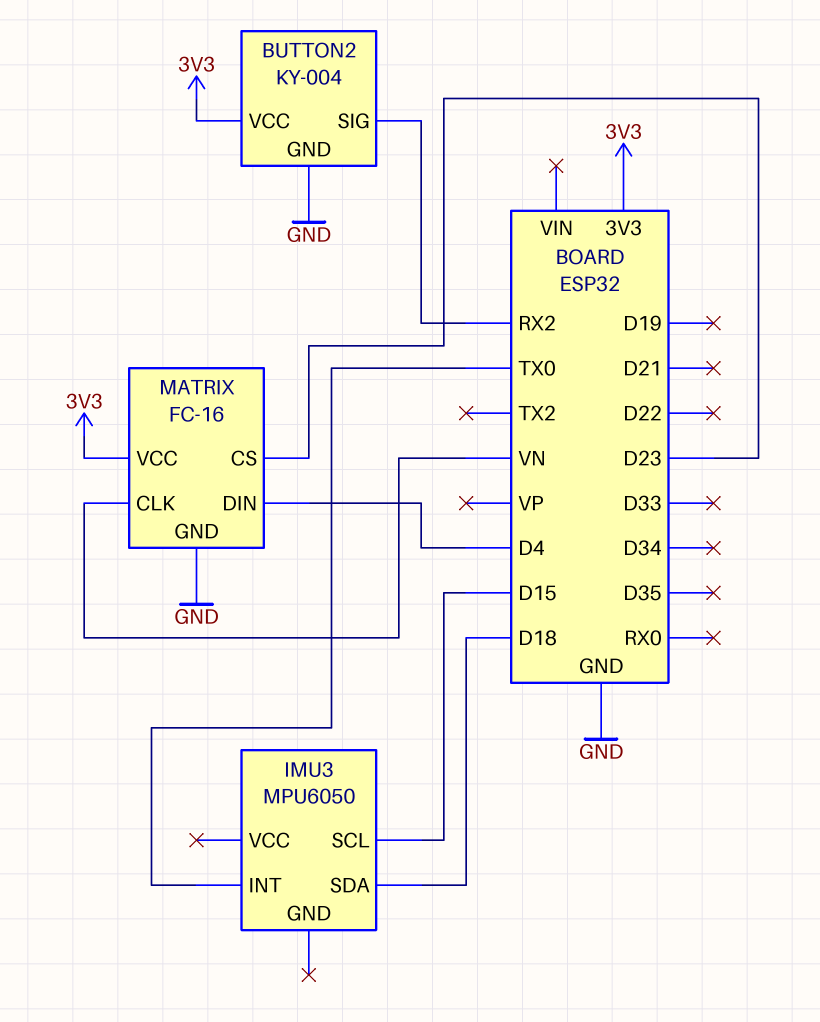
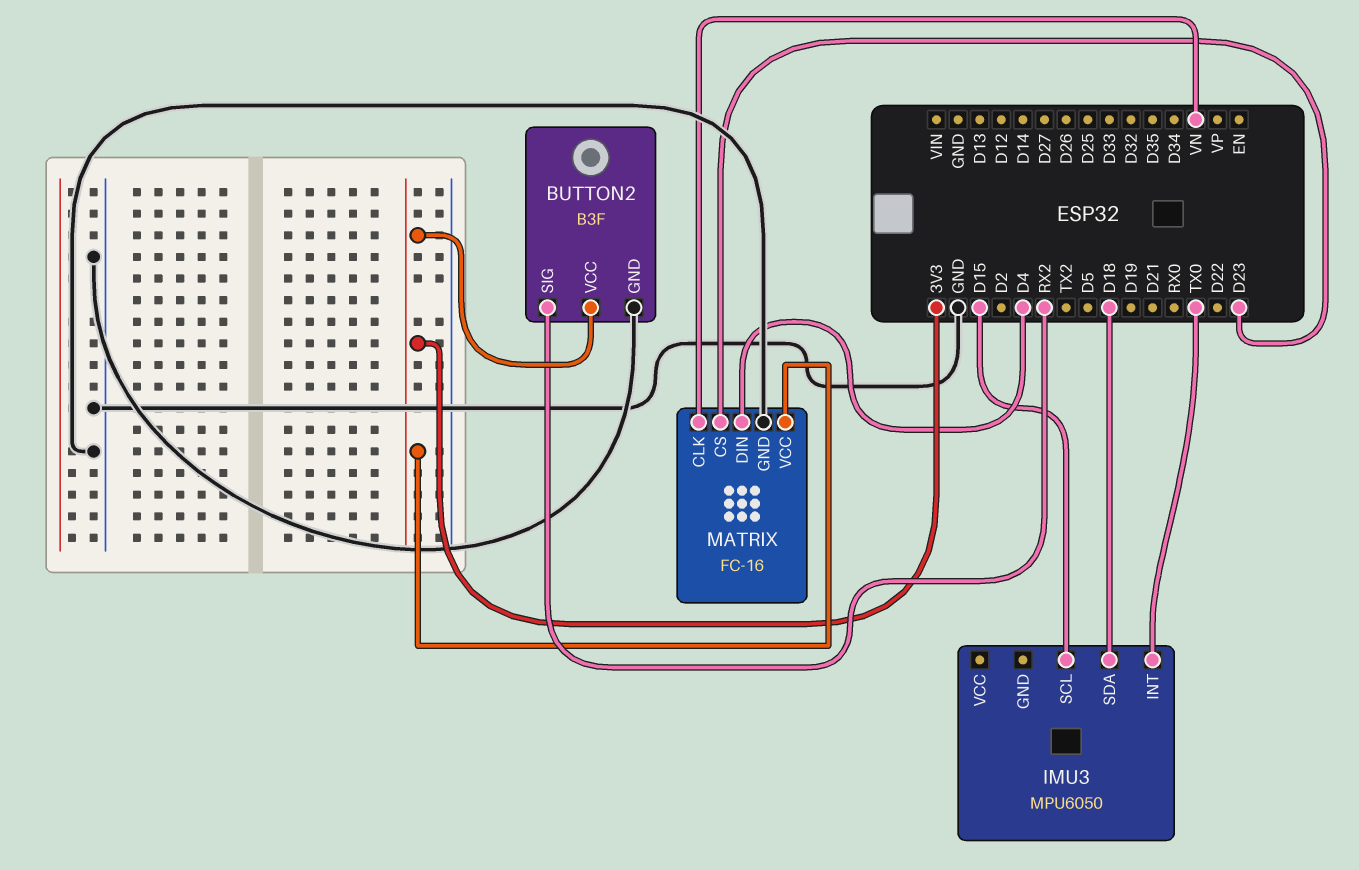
BUTTON2: KY-004 -> B3F

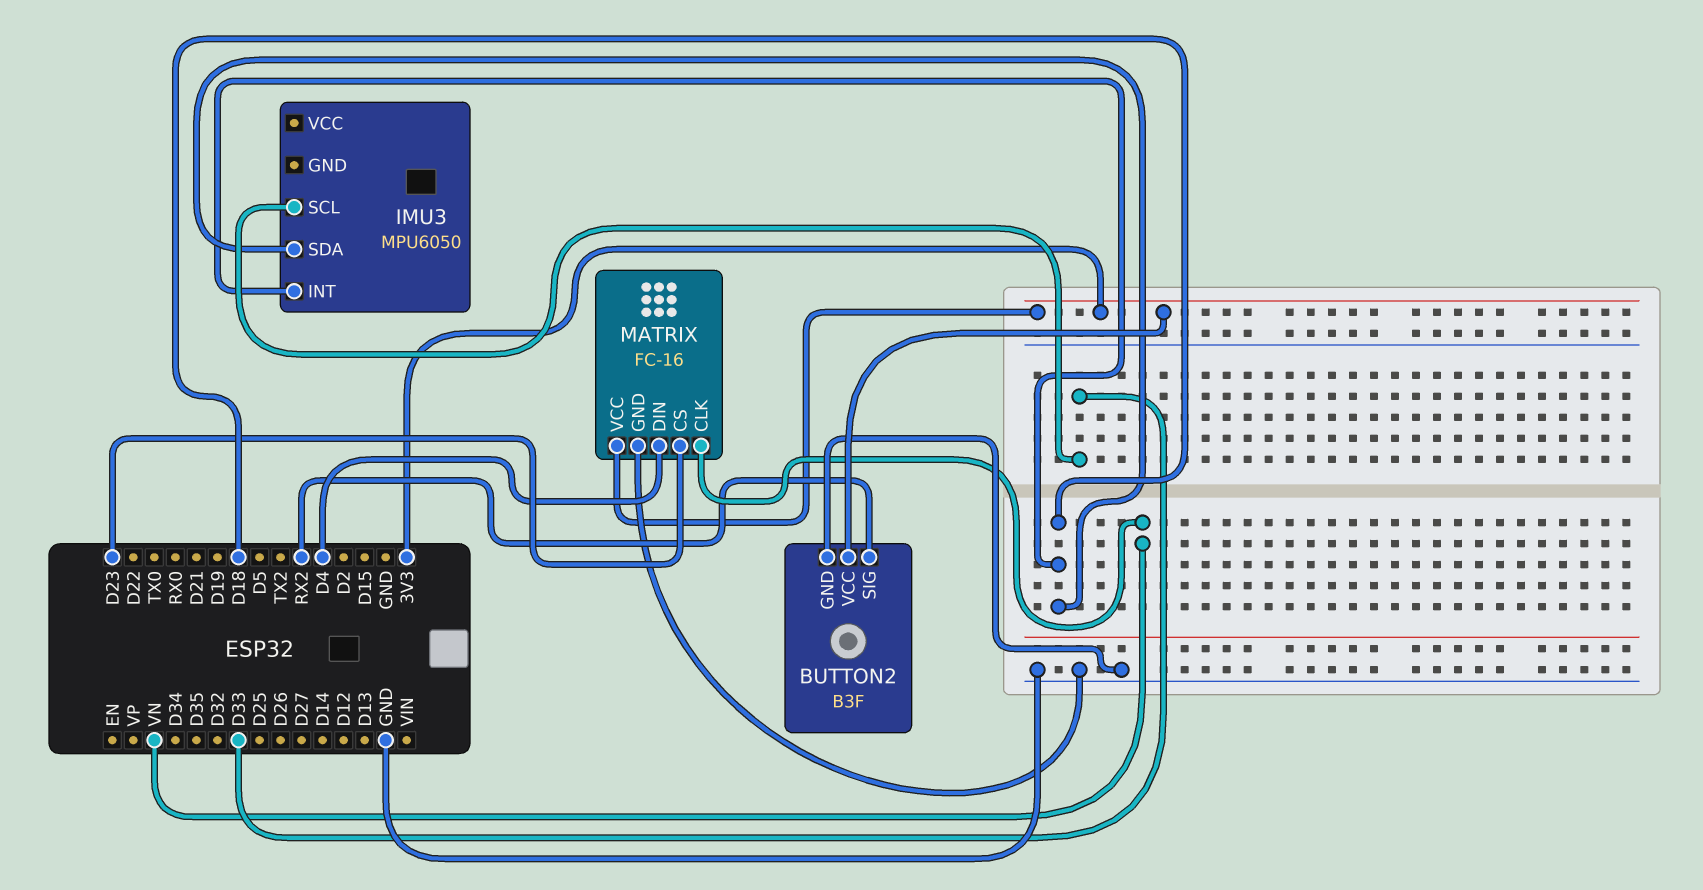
IMU3 pin INT: TX0 -> D18
IMU3 pin SCL: D15 -> D33

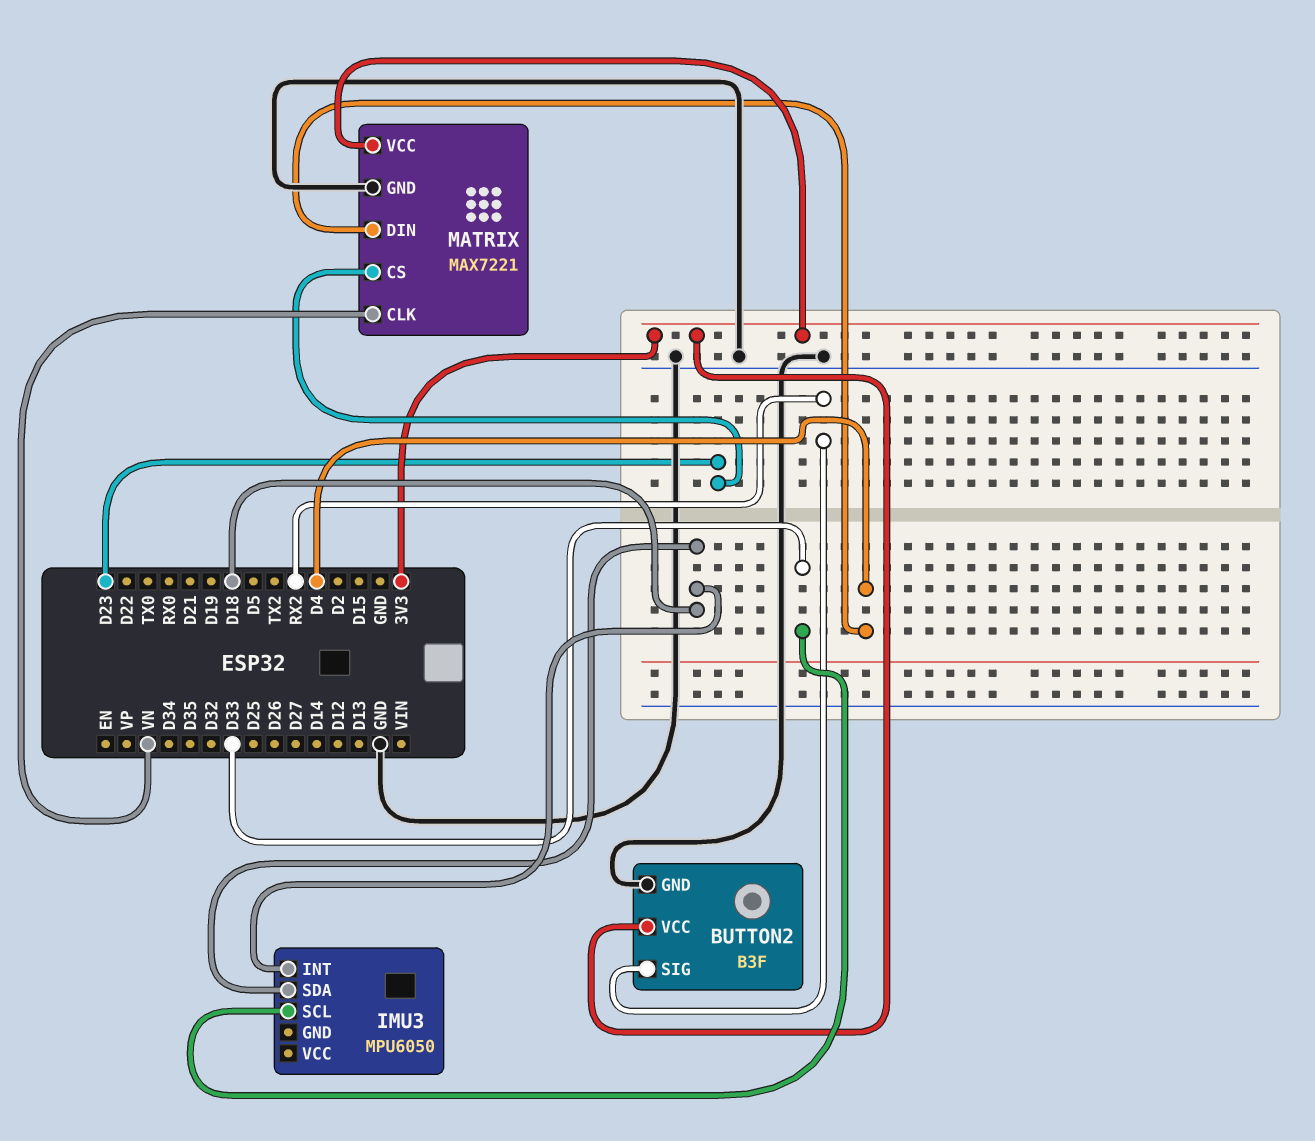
MATRIX: FC-16 -> MAX7221

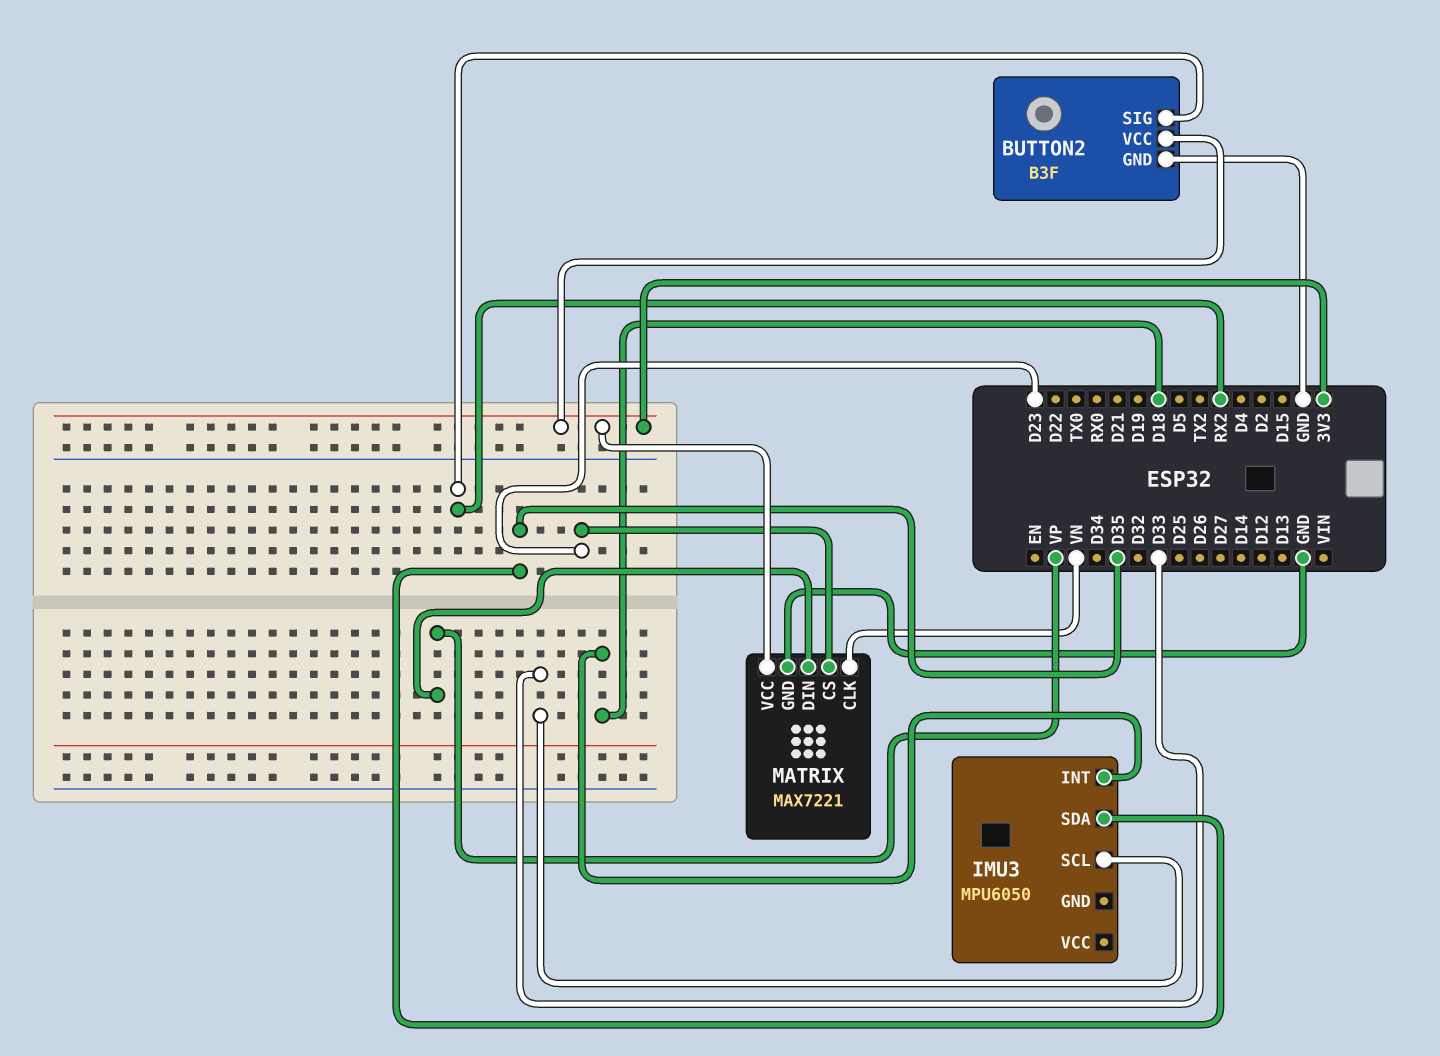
IMU3 pin SDA: D18 -> D35
MATRIX pin DIN: D4 -> VP

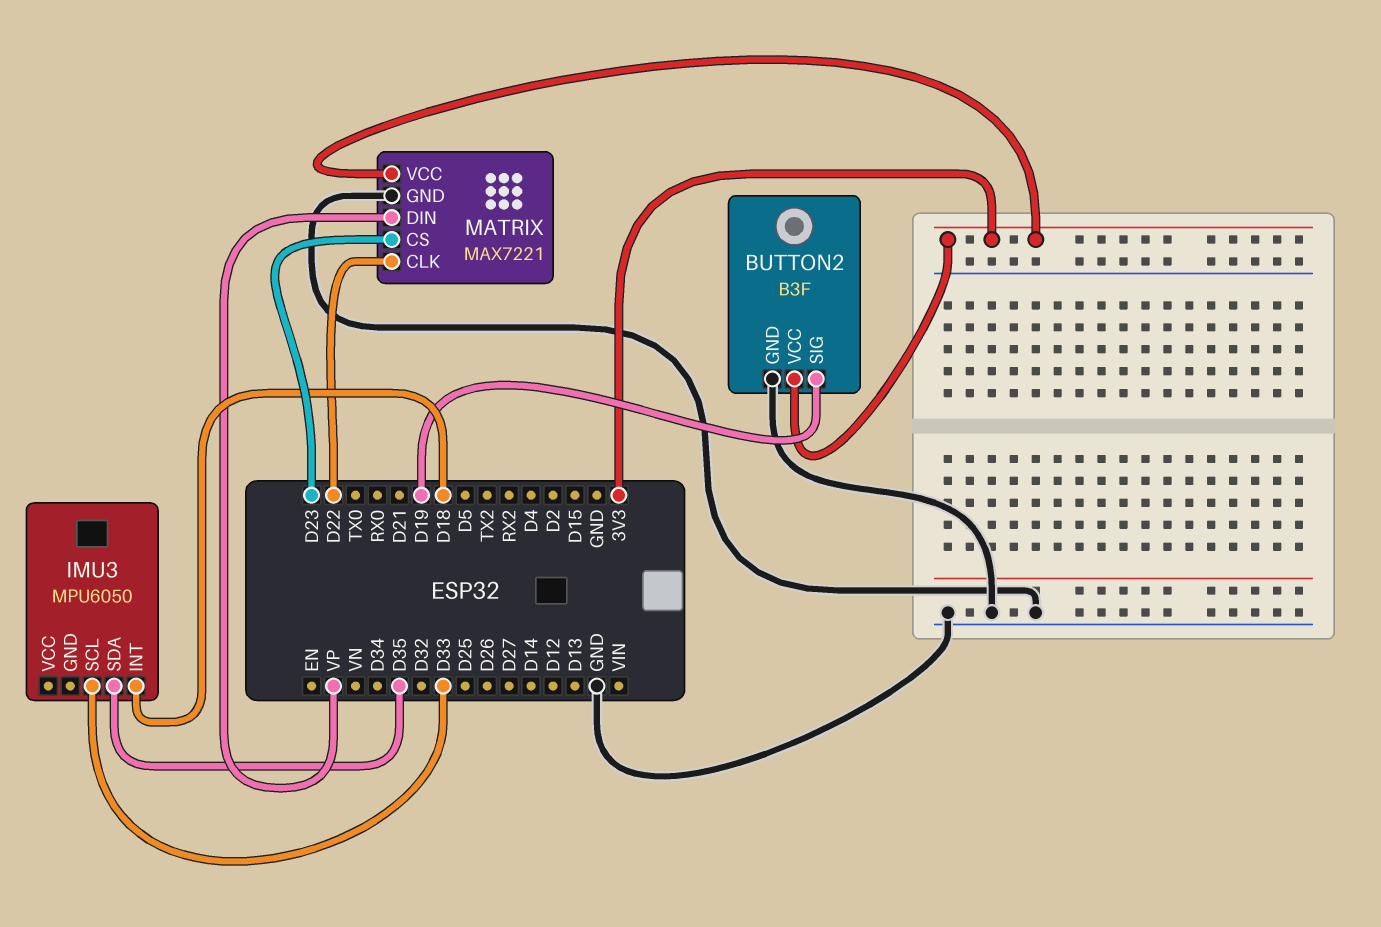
BUTTON2 pin SIG: RX2 -> D19
MATRIX pin CLK: VN -> D22

